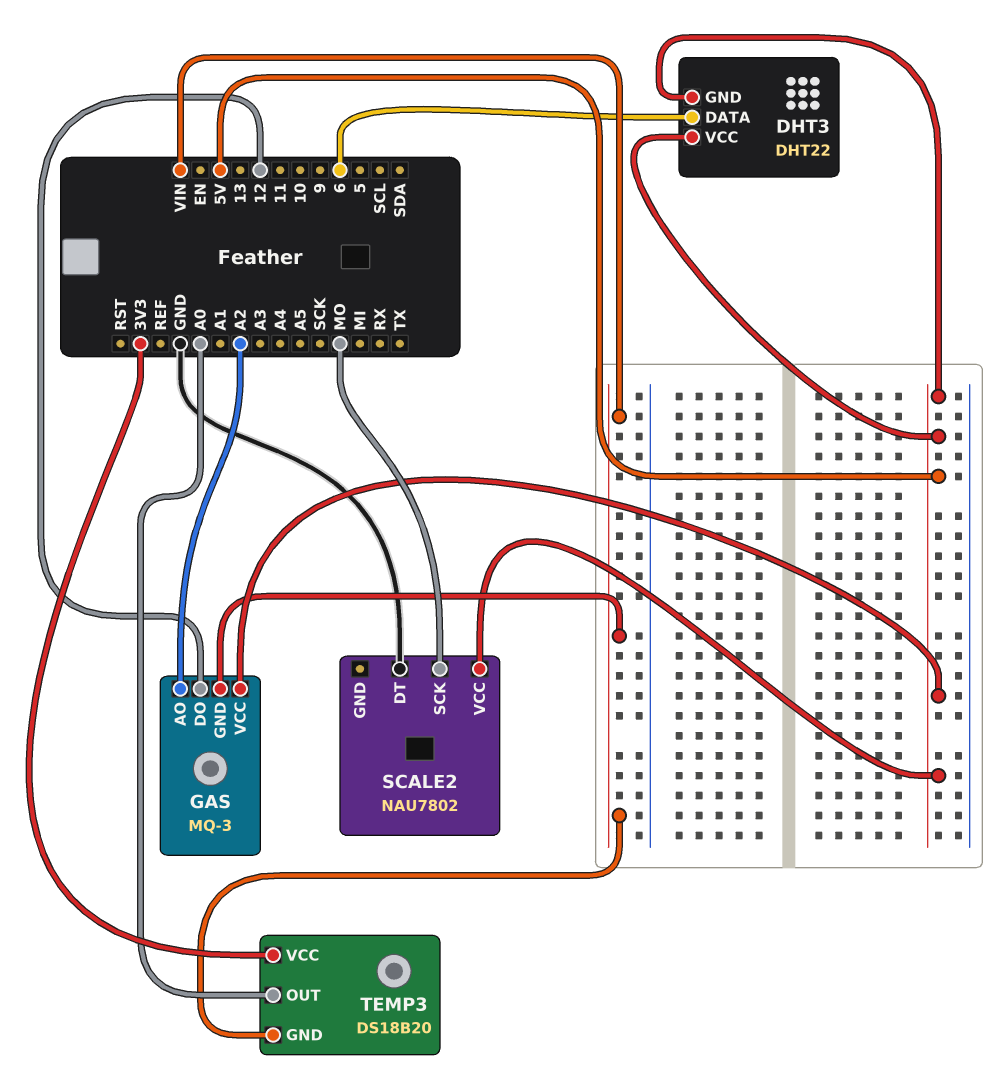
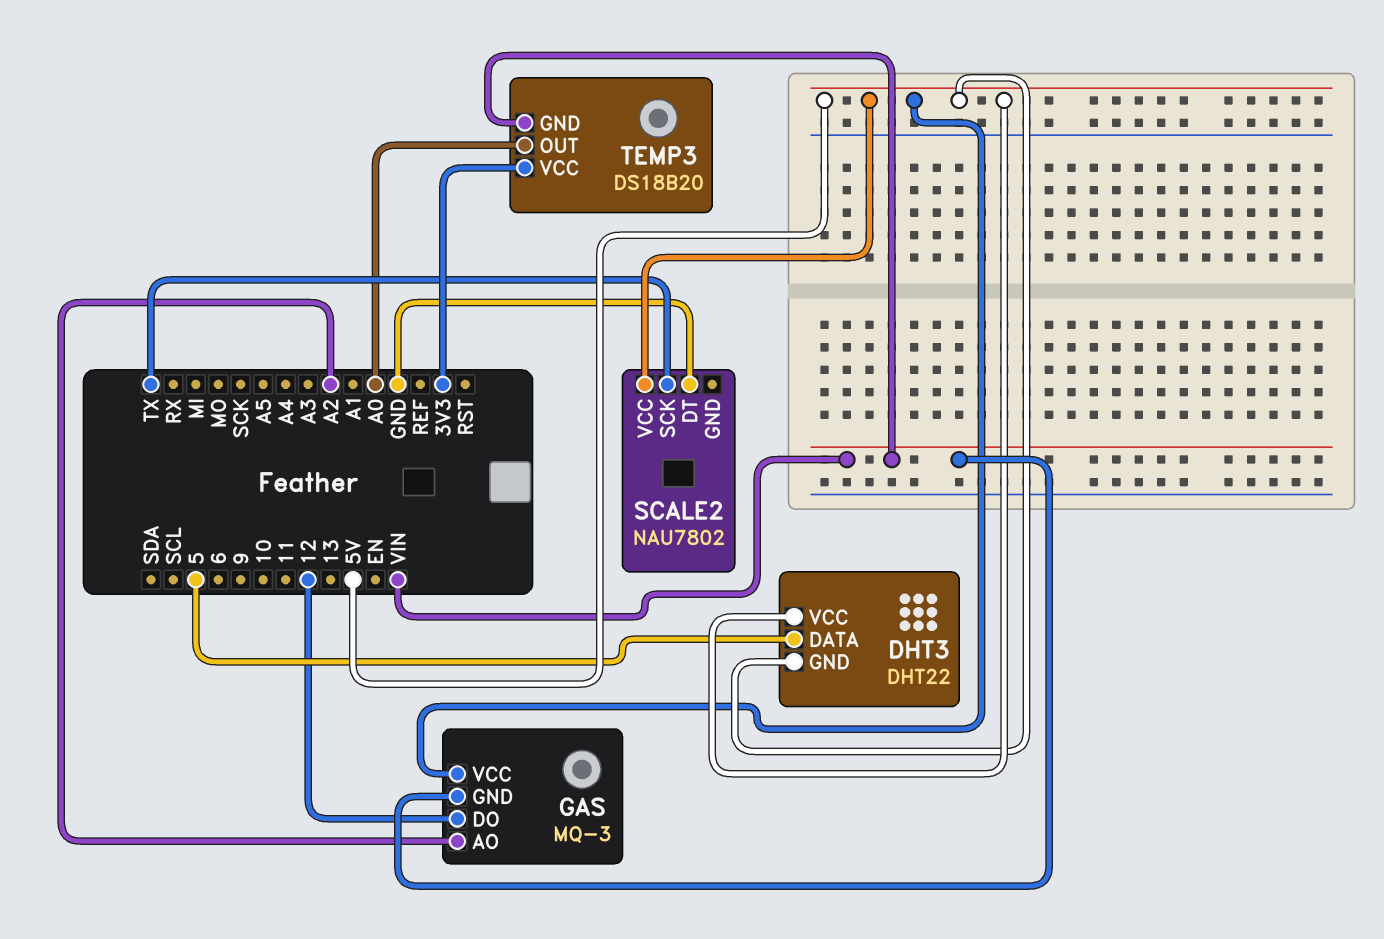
DHT3 pin DATA: 6 -> 5
SCALE2 pin SCK: MO -> TX

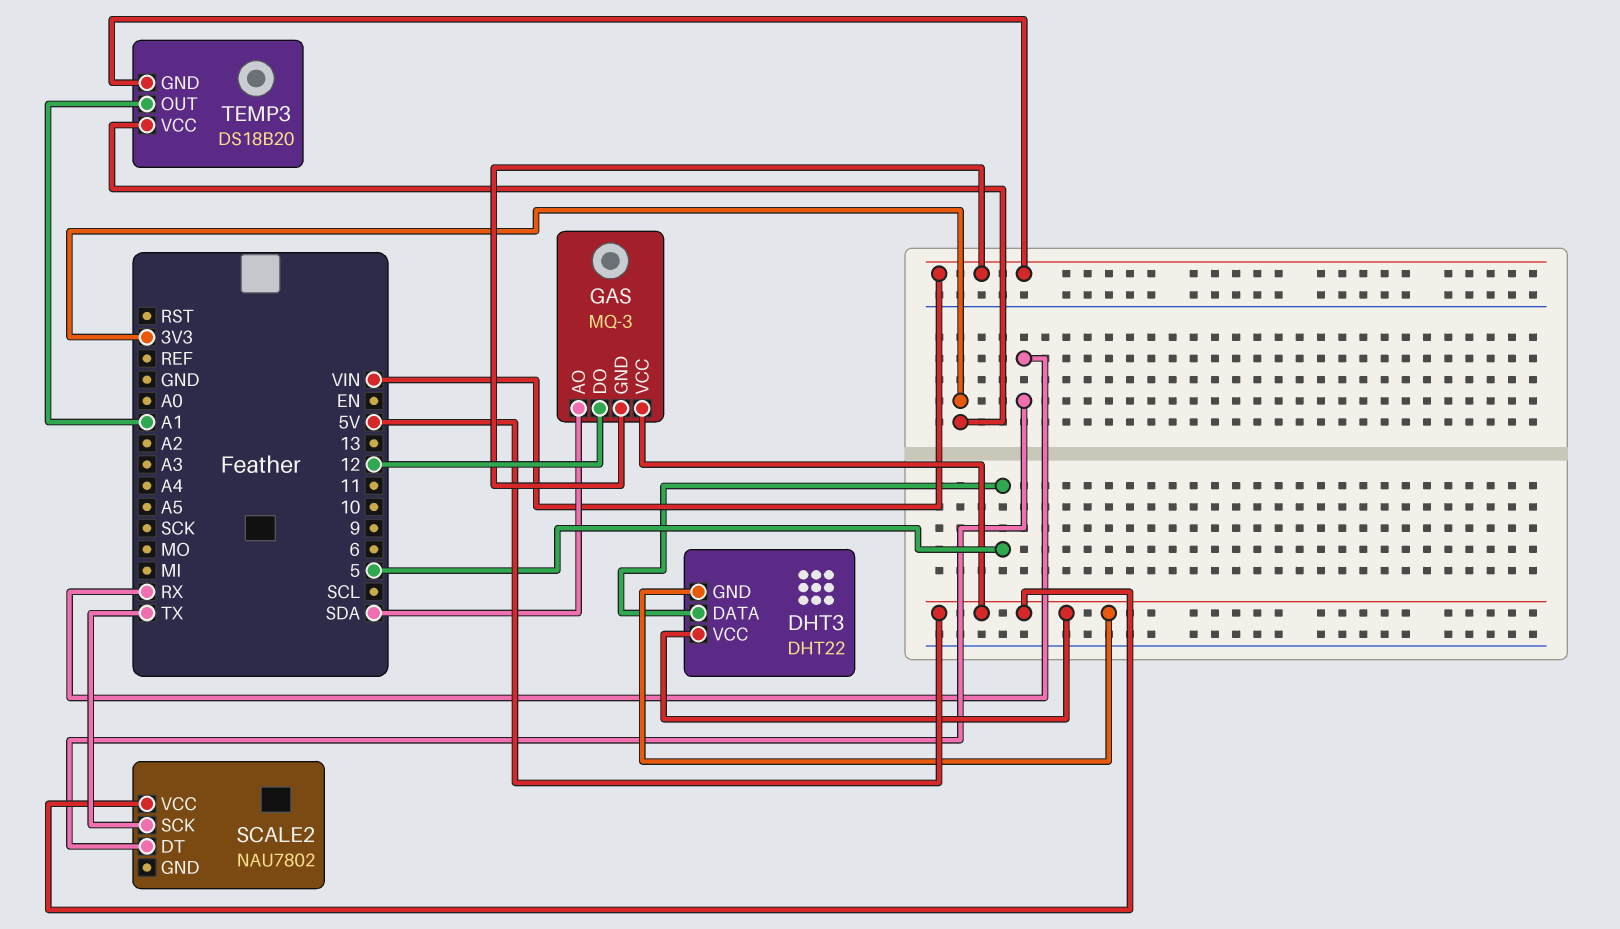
GAS pin AO: A2 -> SDA
SCALE2 pin DT: GND -> RX
TEMP3 pin OUT: A0 -> A1

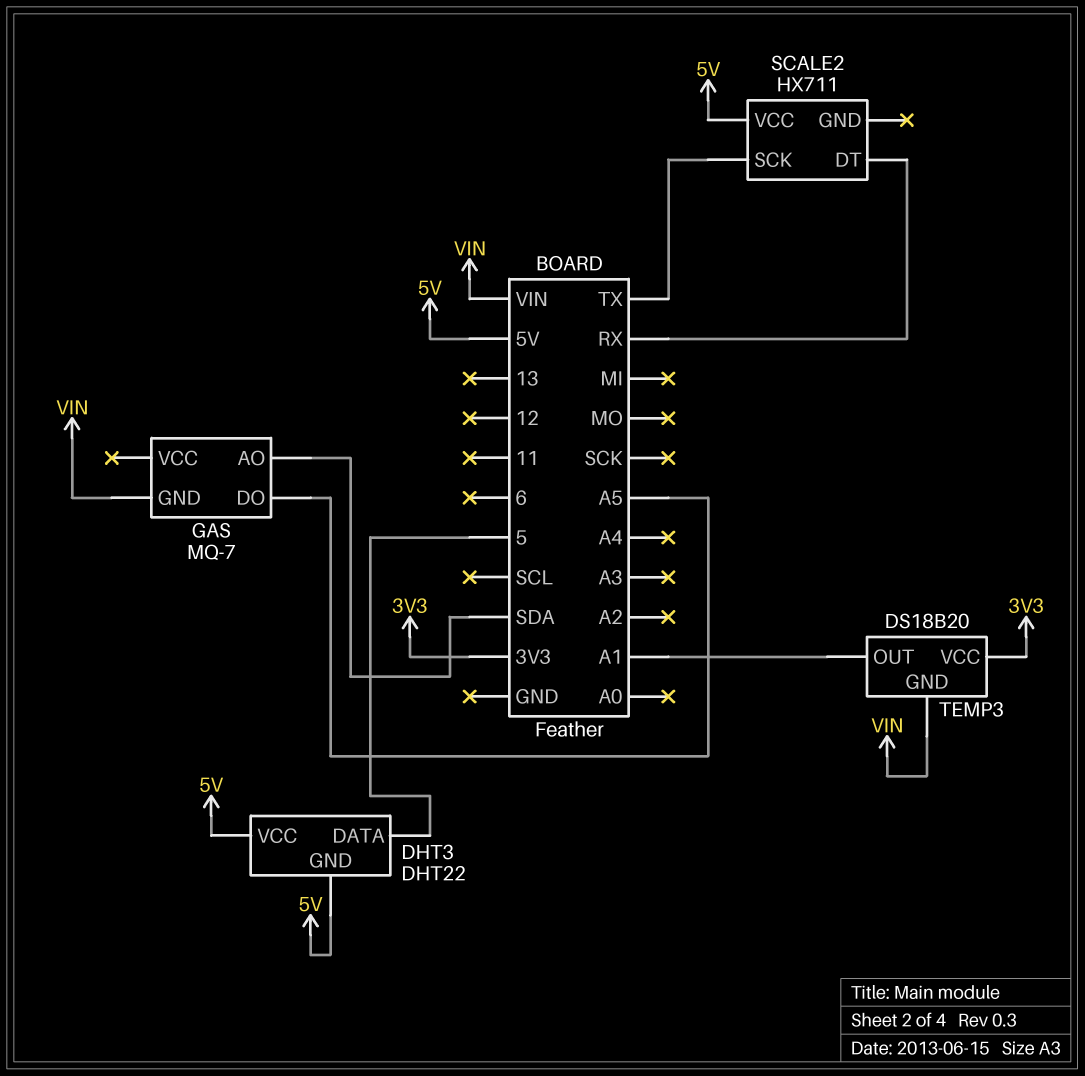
GAS: MQ-3 -> MQ-7
GAS pin DO: 12 -> A5
GAS pin VCC: 5V -> none
SCALE2: NAU7802 -> HX711

